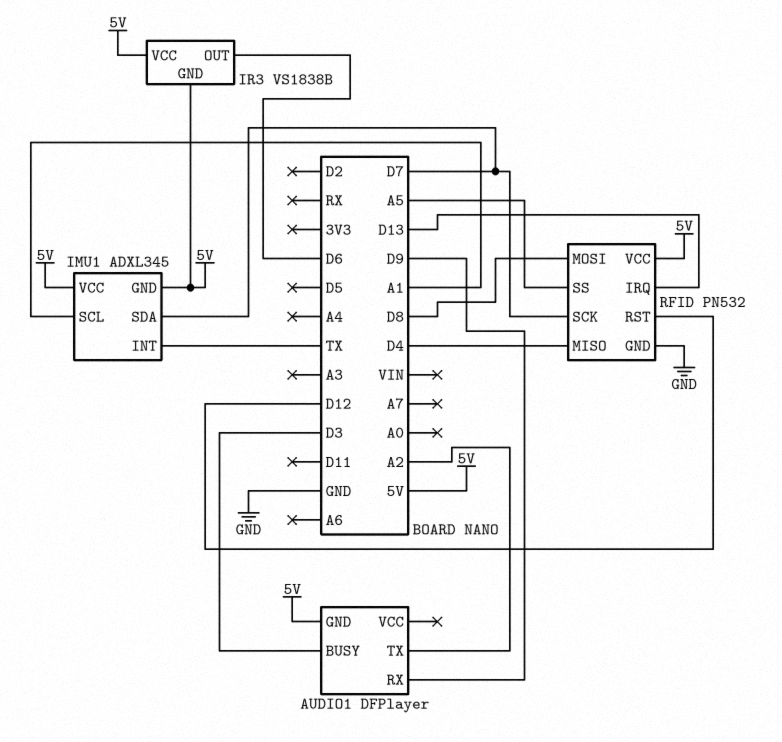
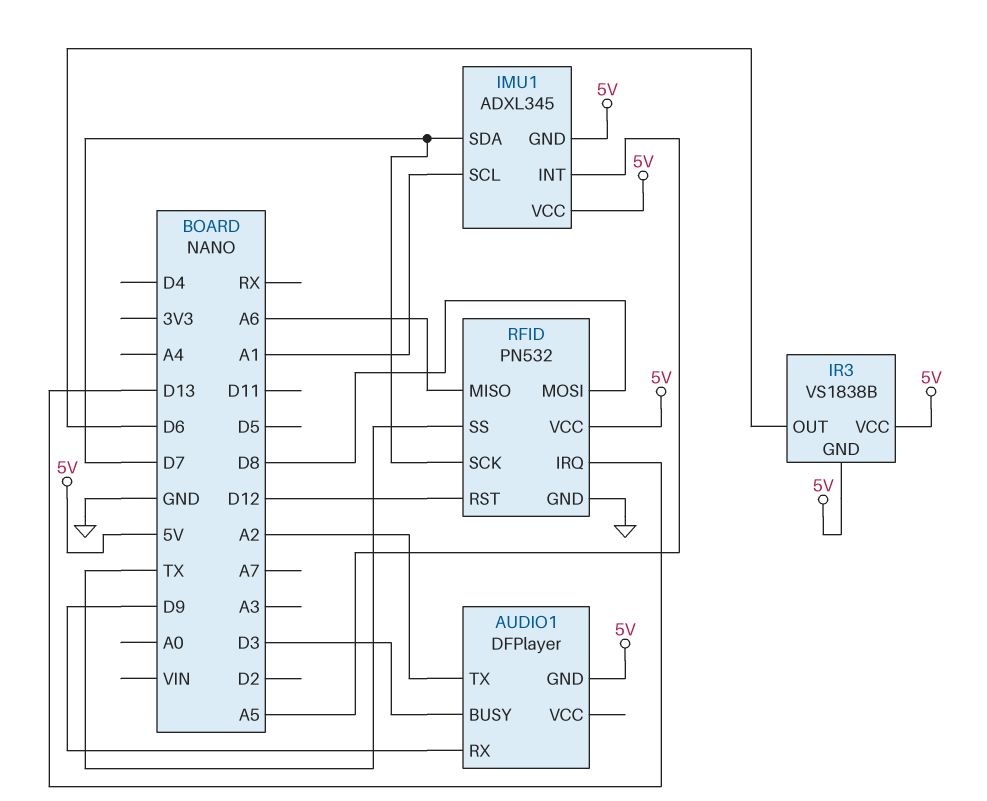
IMU1 pin INT: TX -> A5
RFID pin MISO: D4 -> A6
RFID pin SS: A5 -> TX

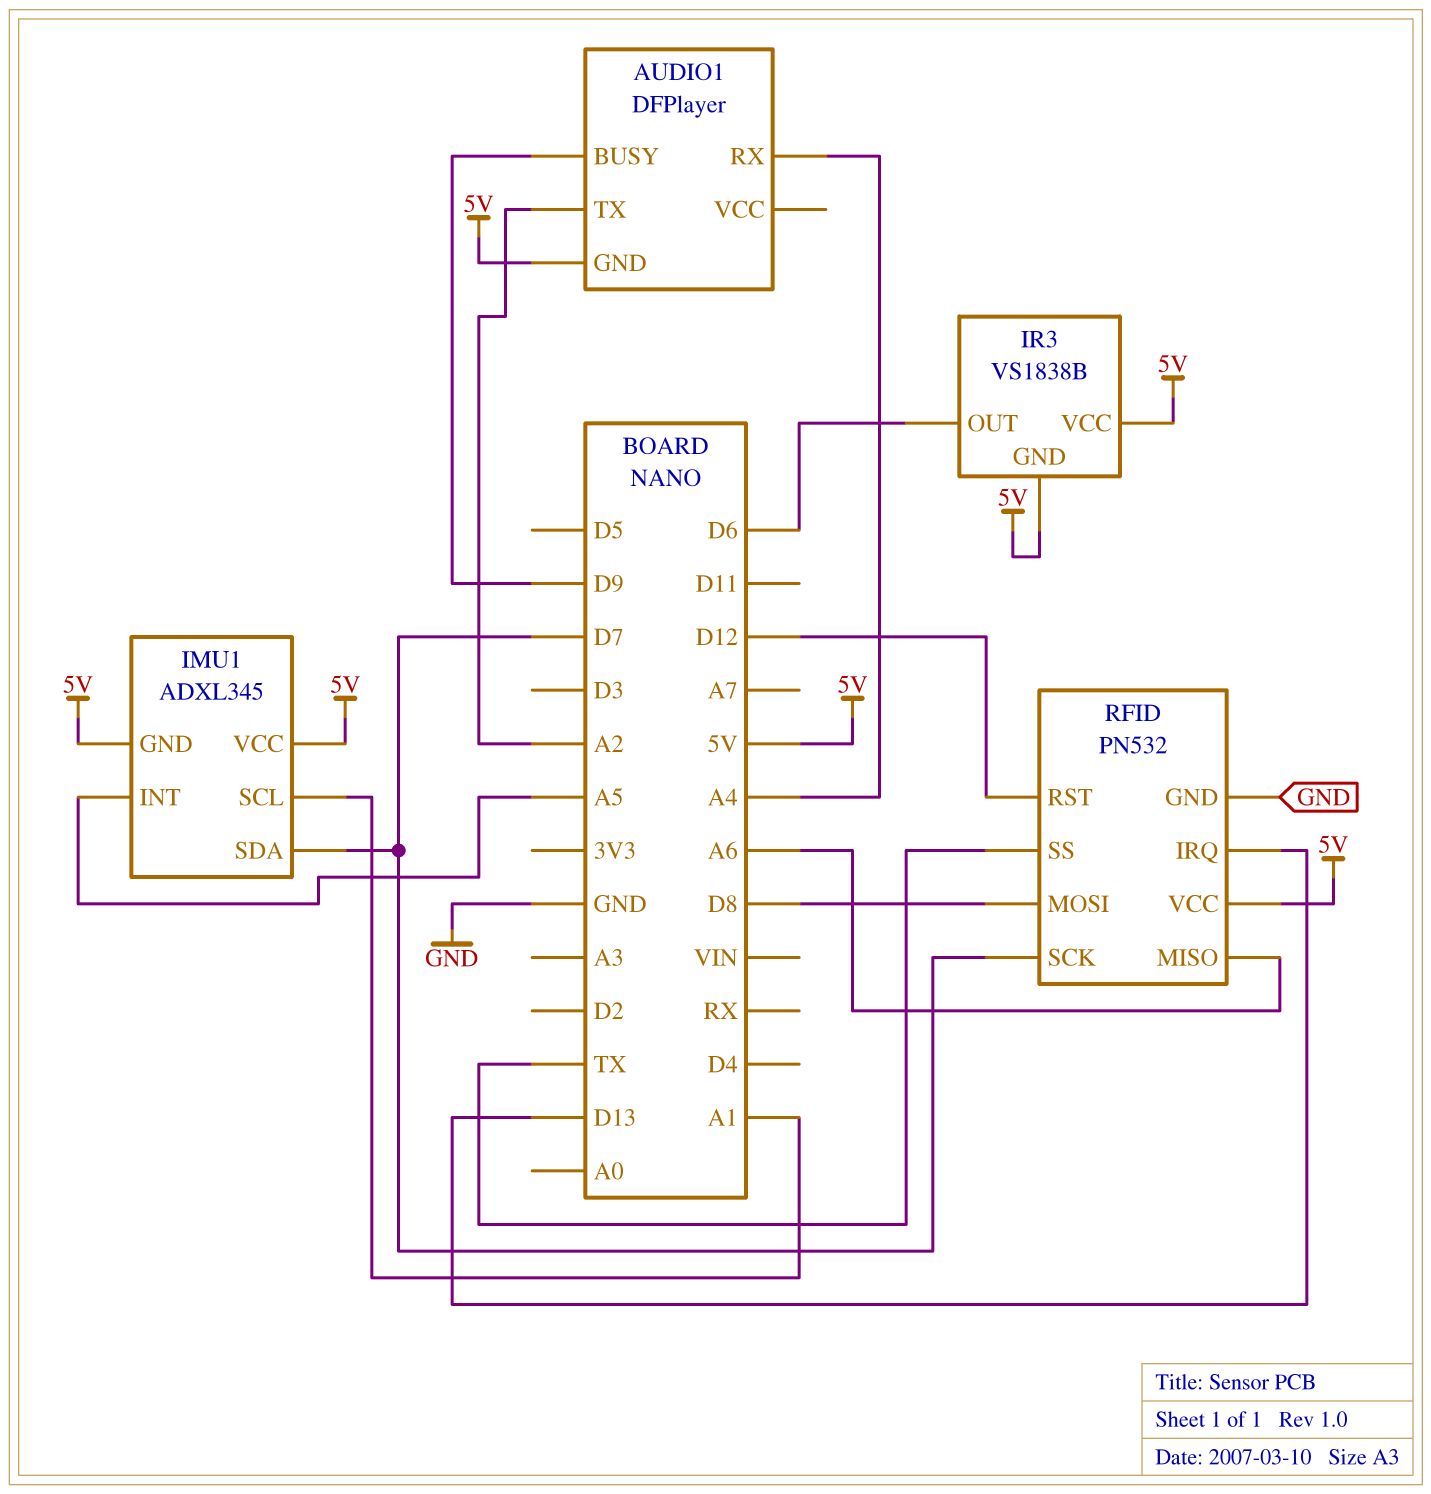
AUDIO1 pin BUSY: D3 -> D9
AUDIO1 pin RX: D9 -> A4

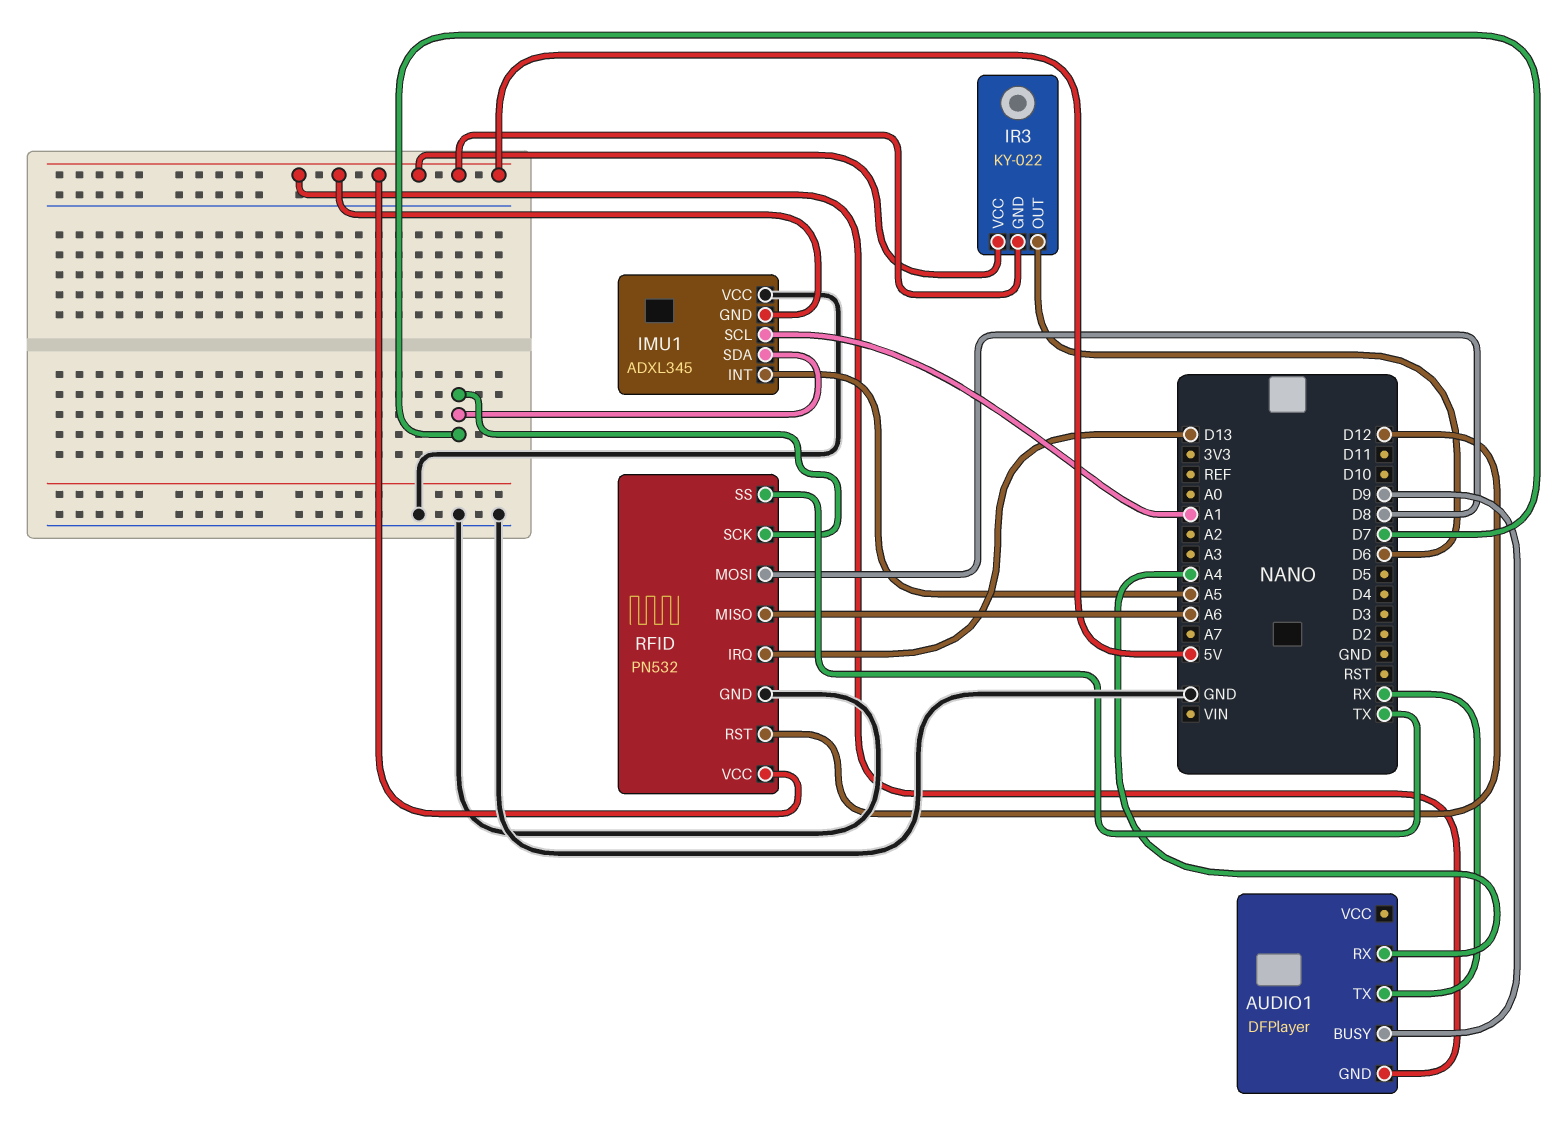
AUDIO1 pin TX: A2 -> RX
IMU1 pin VCC: 5V -> GND
IR3: VS1838B -> KY-022

